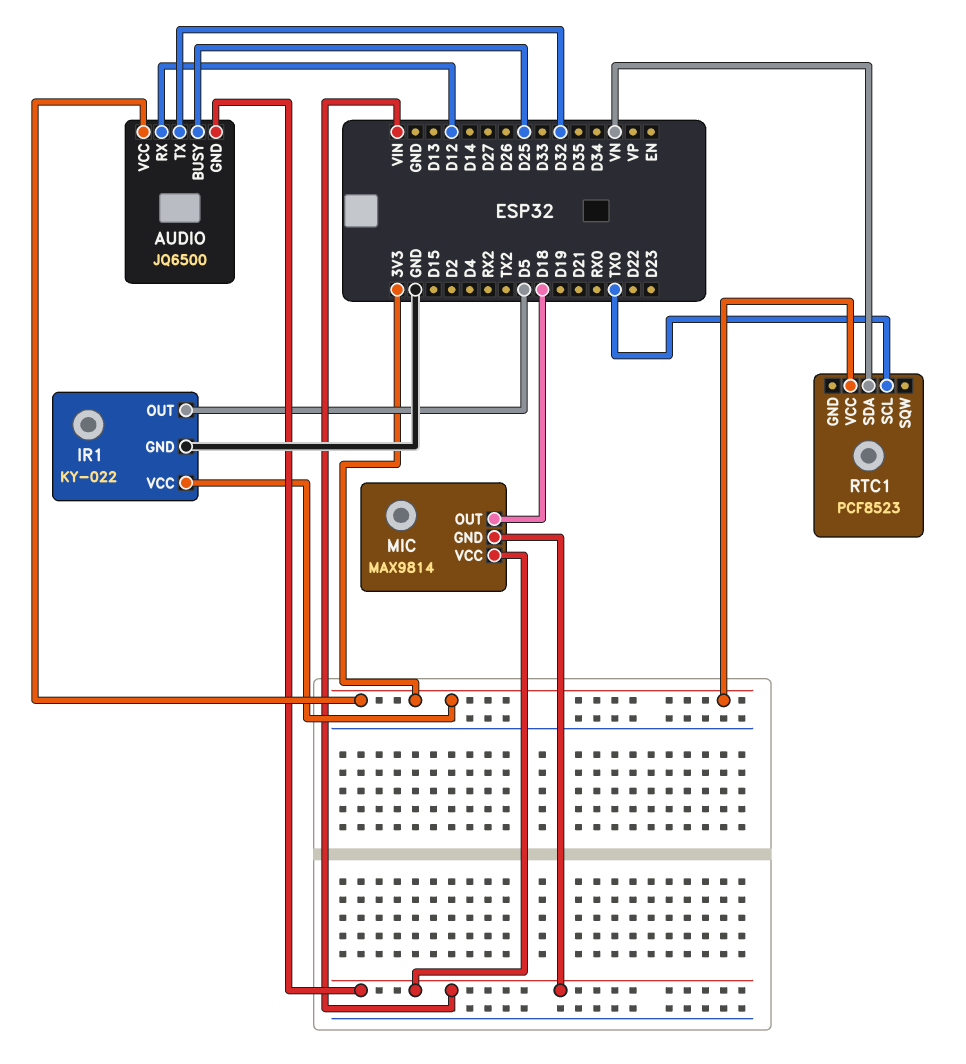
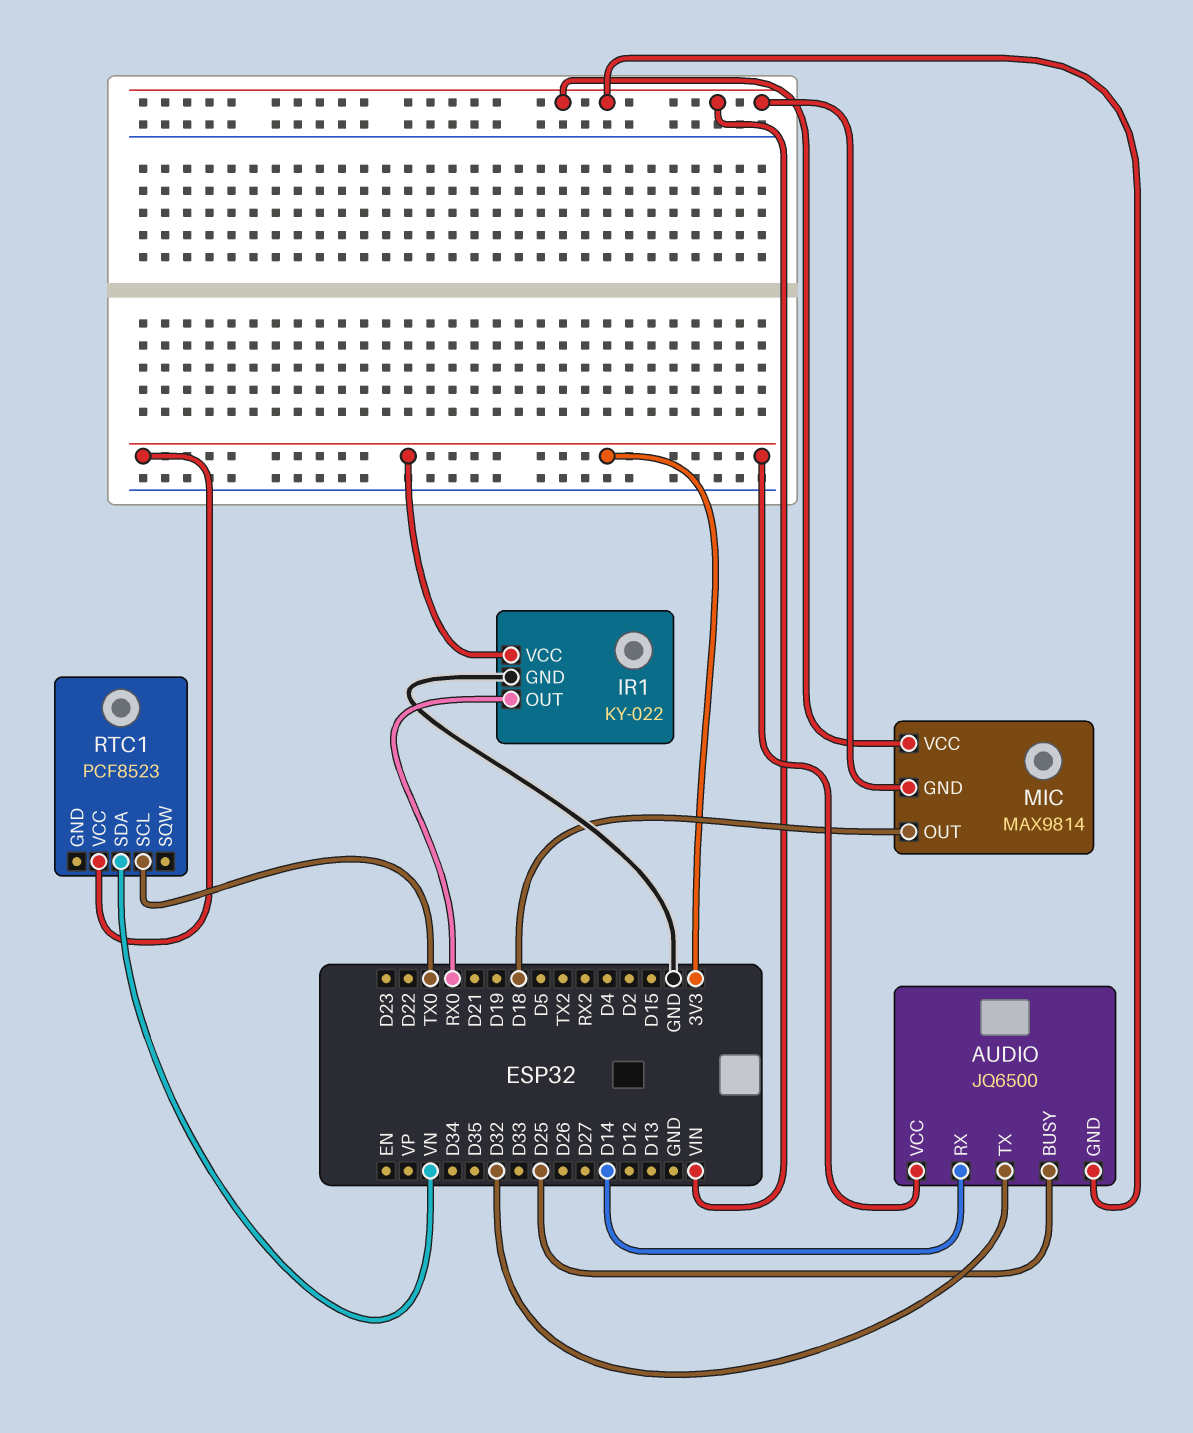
AUDIO pin RX: D12 -> D14
IR1 pin OUT: D5 -> RX0

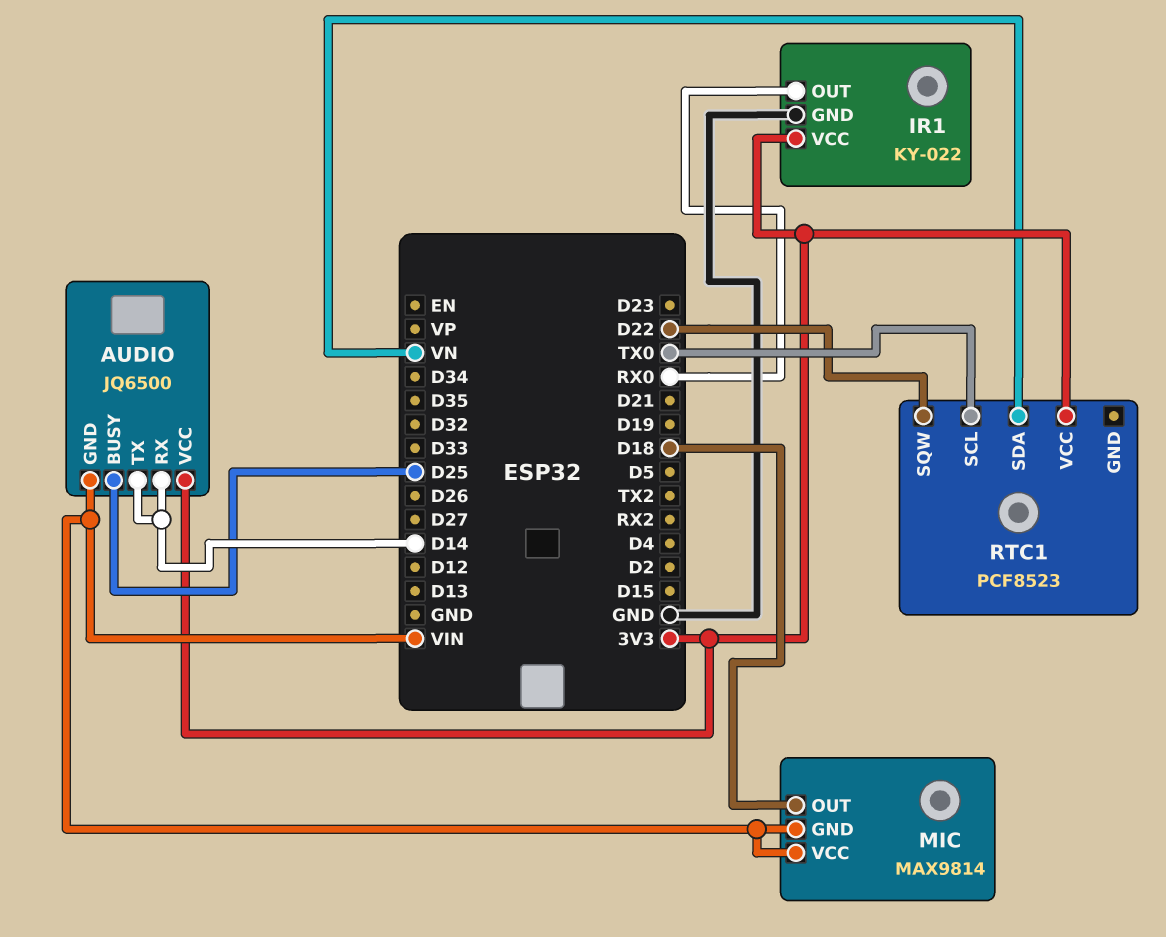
AUDIO pin TX: D32 -> D14
RTC1 pin SQW: none -> D22

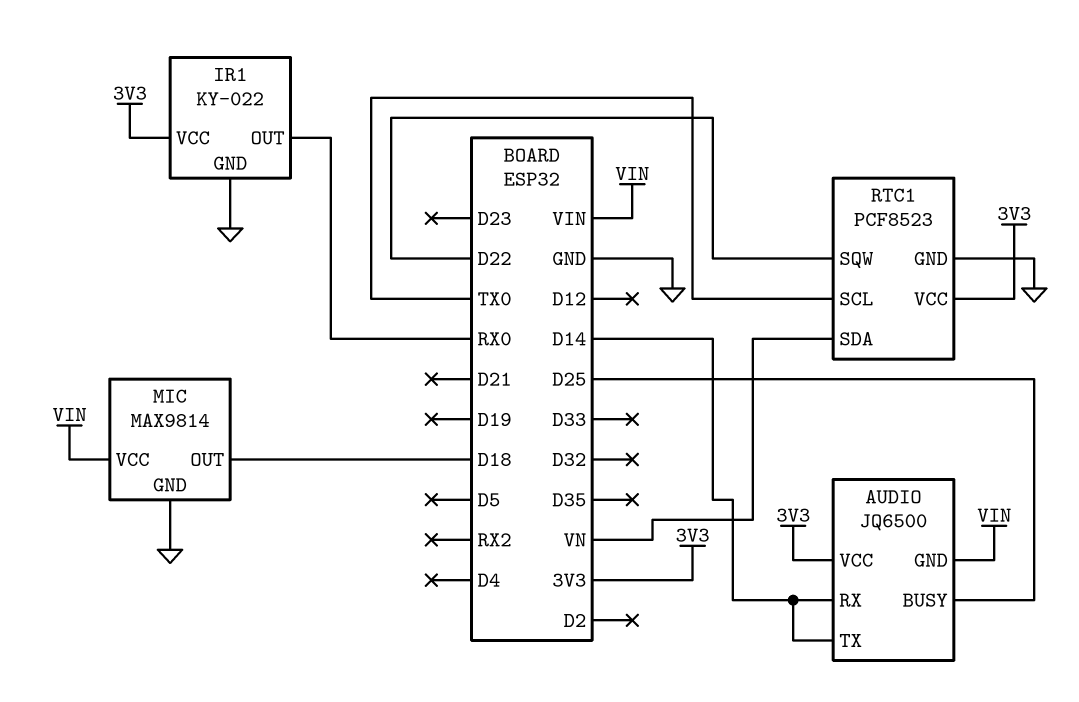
MIC pin GND: VIN -> GND
RTC1 pin GND: none -> GND

